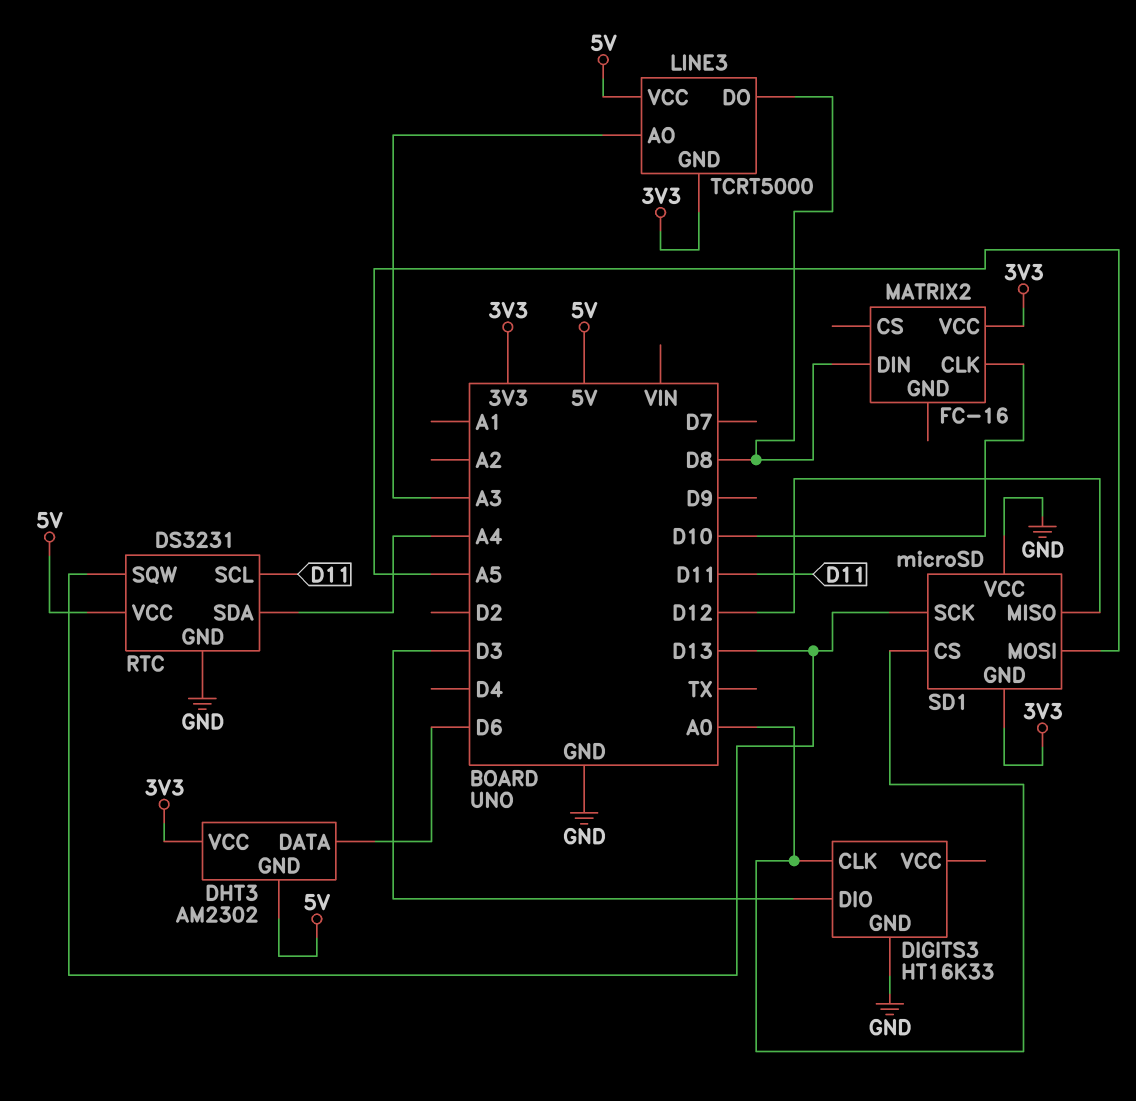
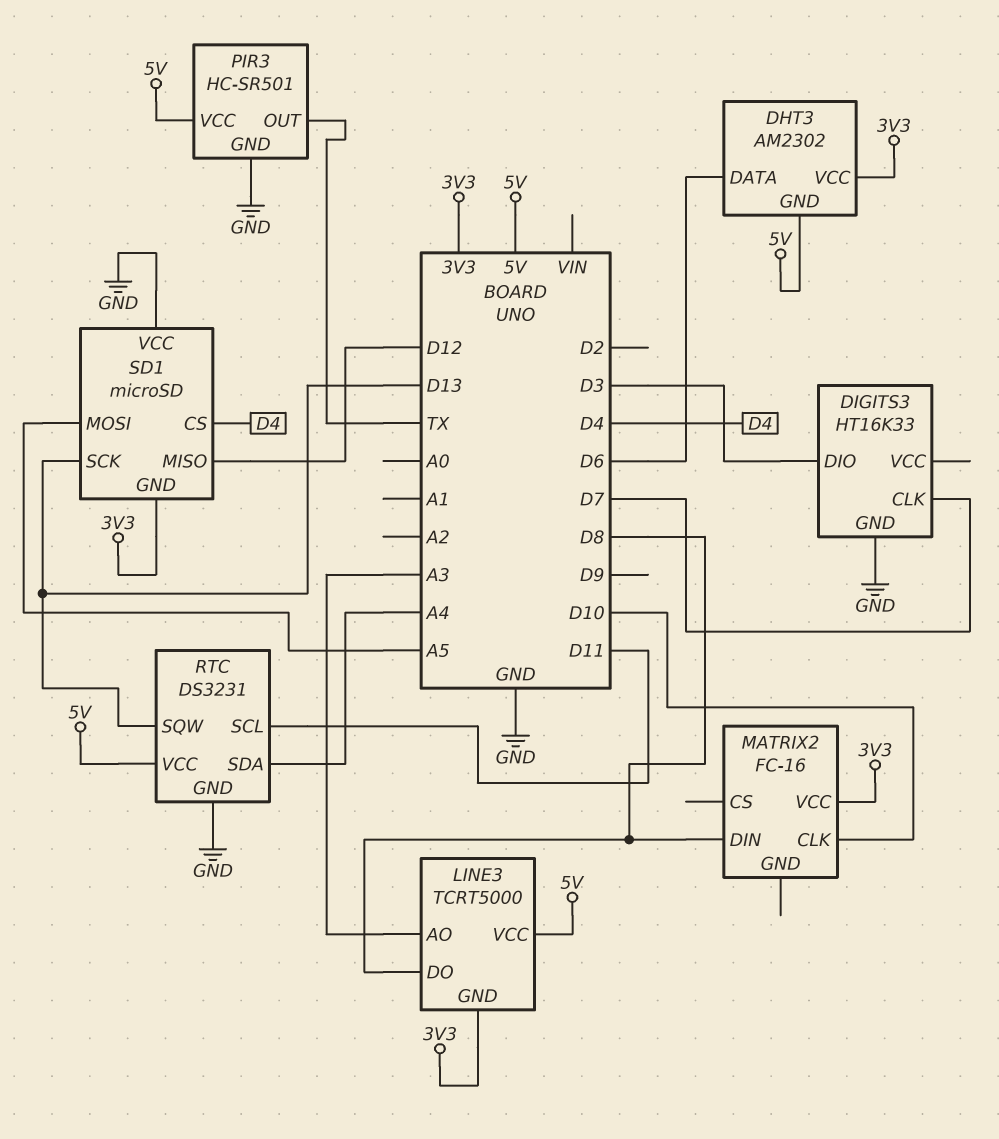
DIGITS3 pin CLK: A0 -> D7
PIR3: none -> HC-SR501
PIR3 pin GND: none -> GND
PIR3 pin OUT: none -> TX
PIR3 pin VCC: none -> 5V
SD1 pin CS: A0 -> D4

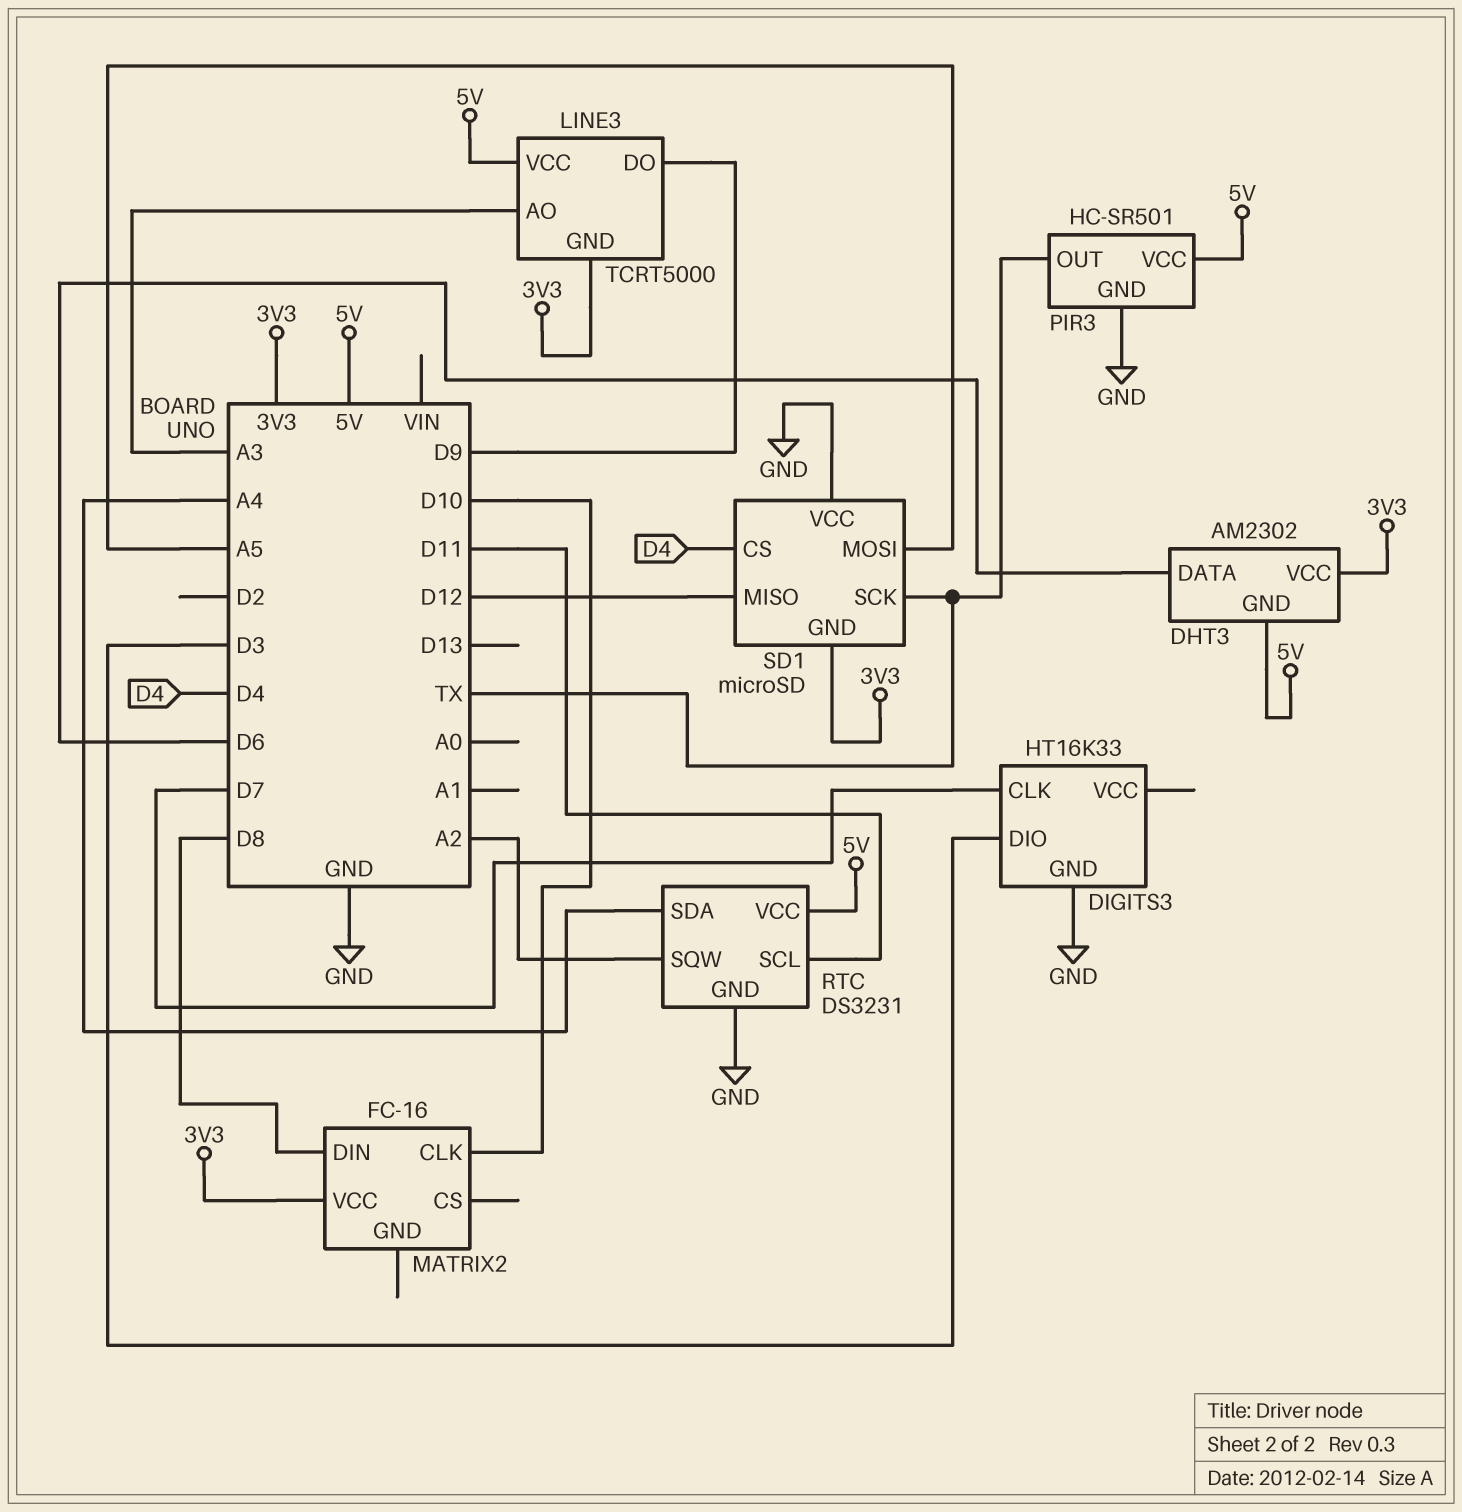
LINE3 pin DO: D8 -> D9
RTC pin SQW: D13 -> A2
SD1 pin SCK: D13 -> TX

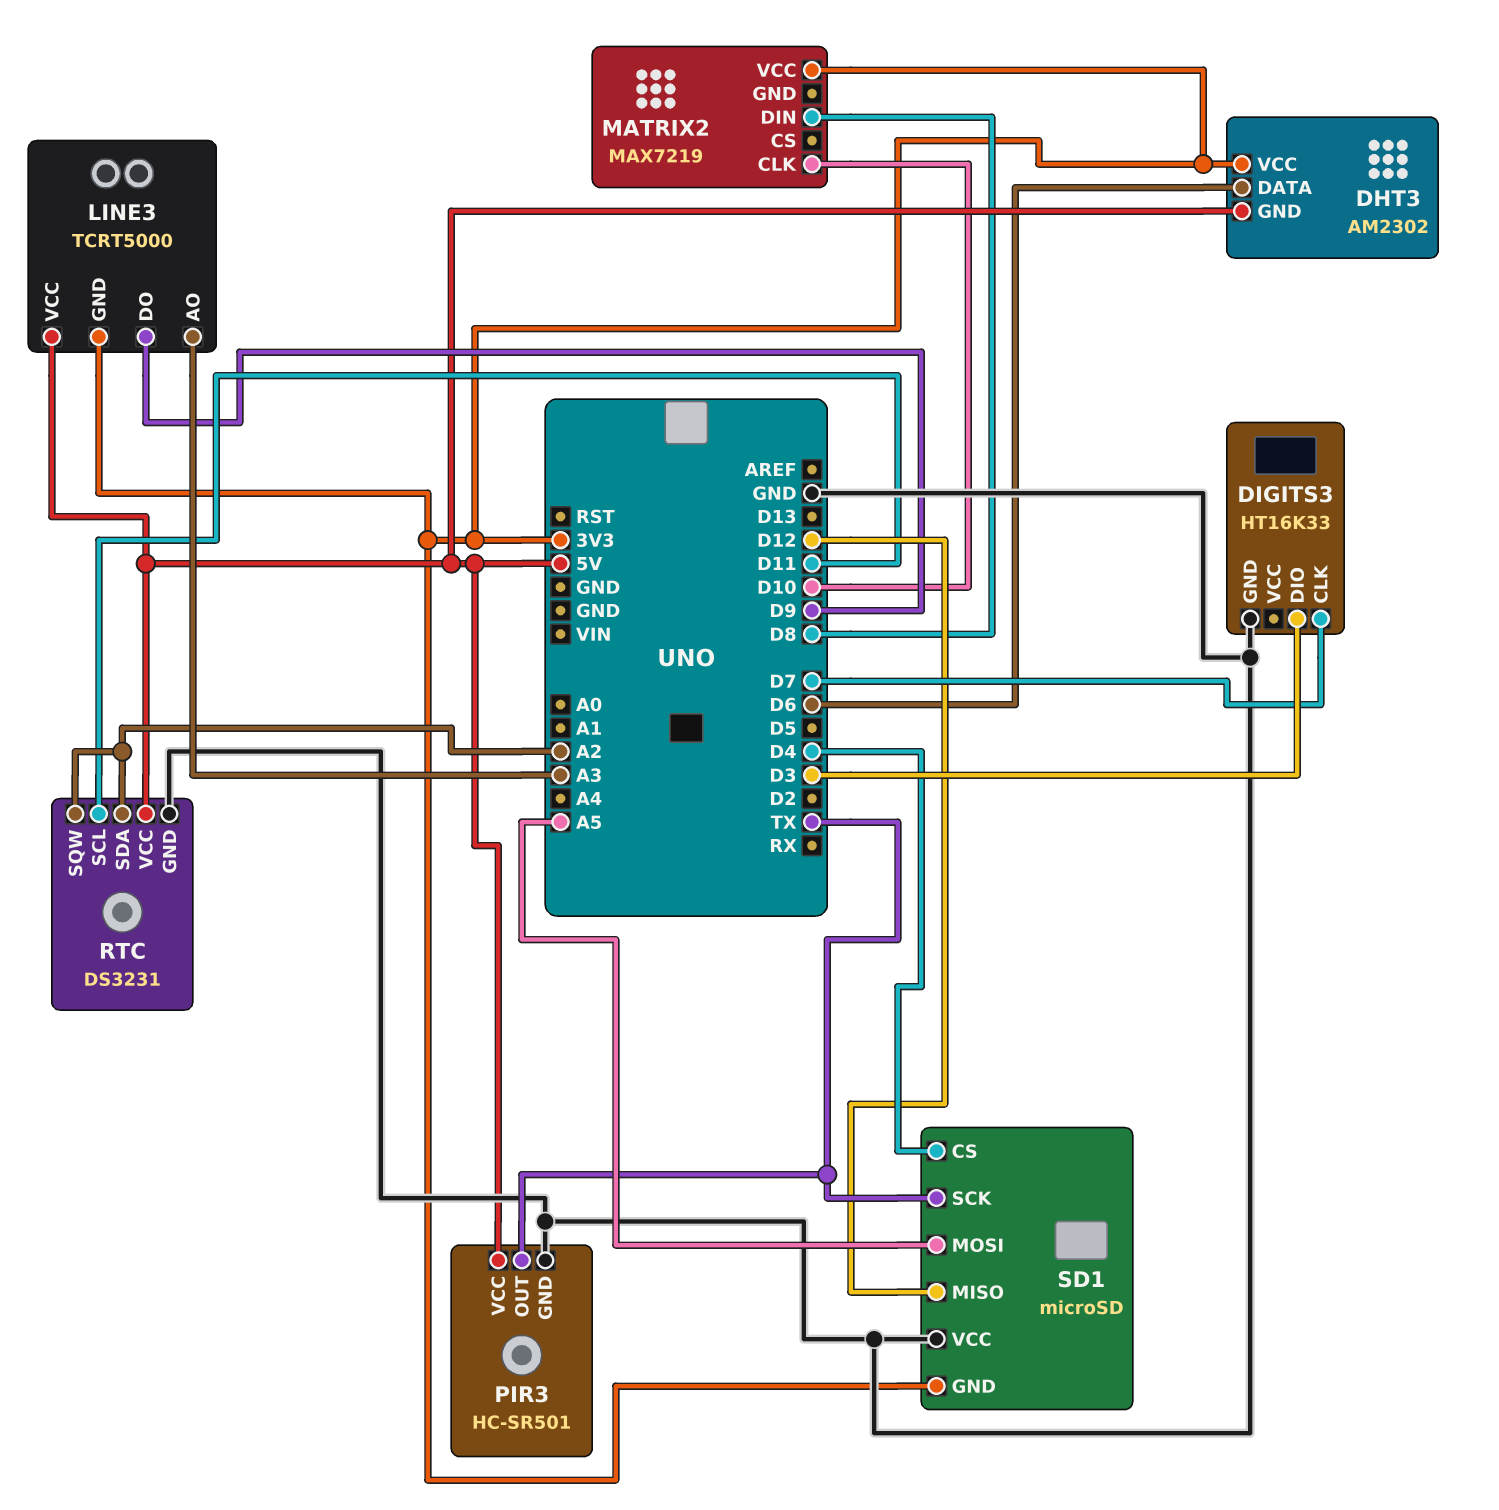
MATRIX2: FC-16 -> MAX7219
RTC pin SDA: A4 -> A2

